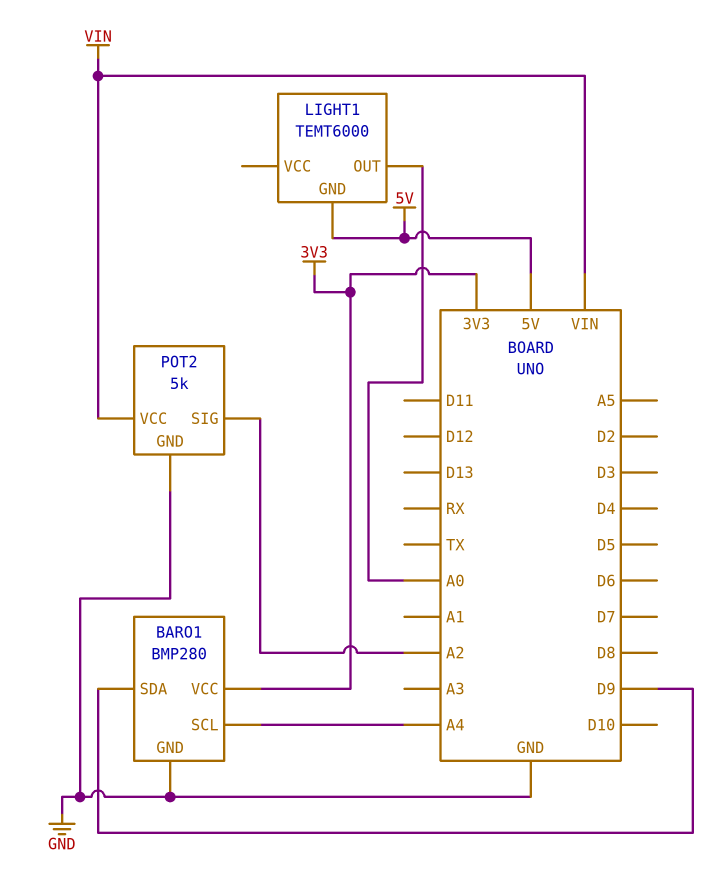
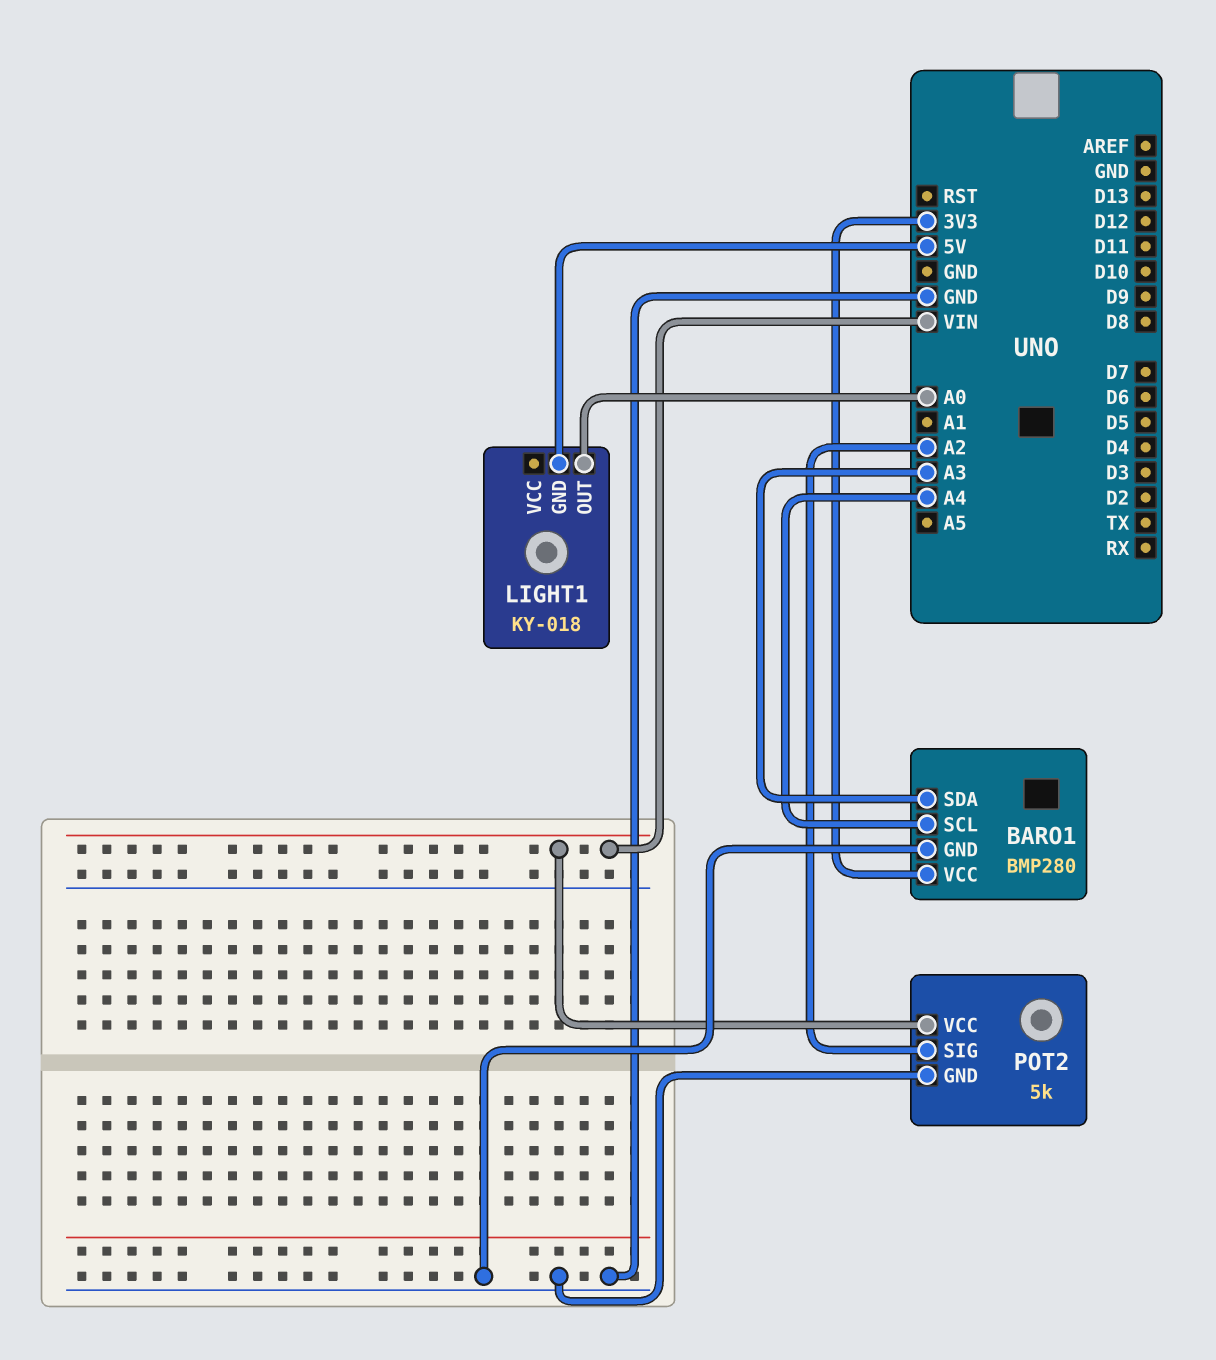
BARO1 pin SDA: D9 -> A3
LIGHT1: TEMT6000 -> KY-018

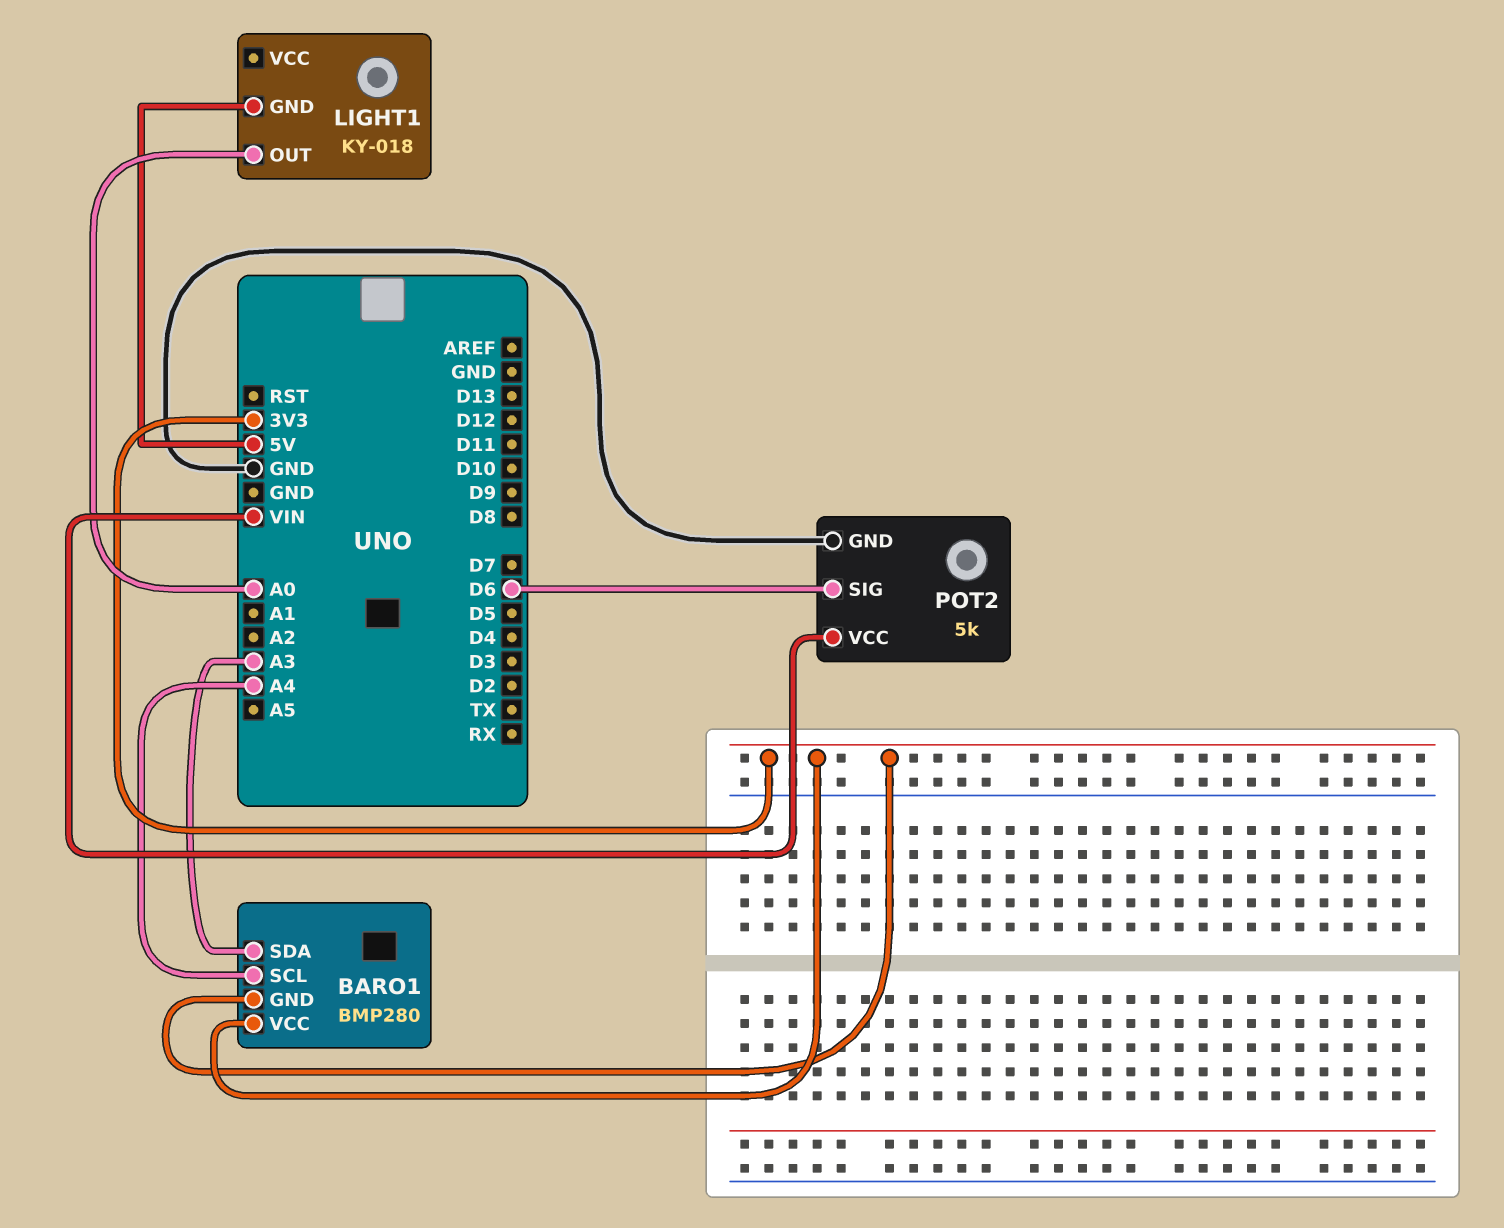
BARO1 pin GND: GND -> 3V3
POT2 pin SIG: A2 -> D6

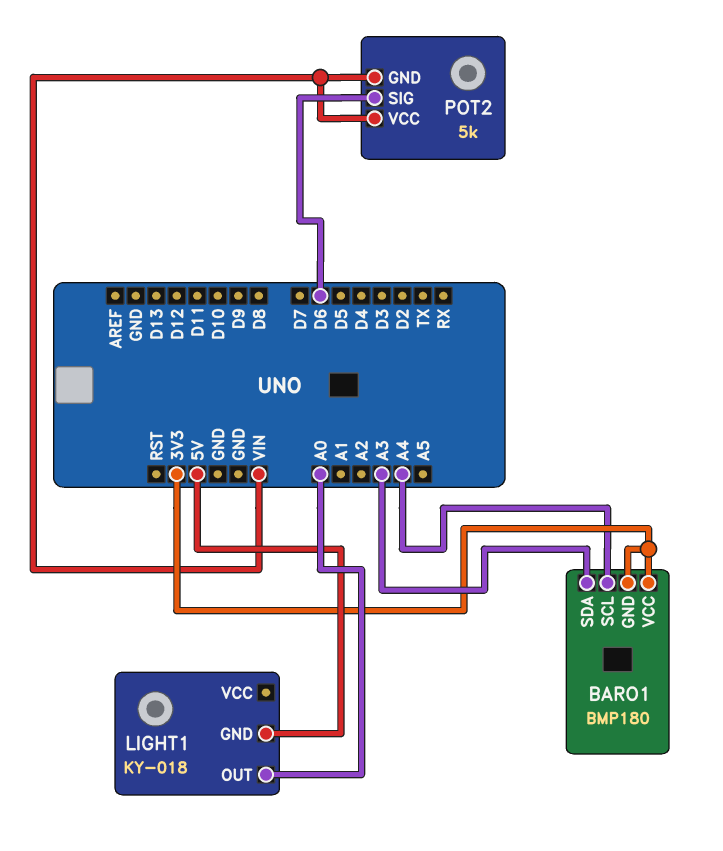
BARO1: BMP280 -> BMP180
POT2 pin GND: GND -> VIN

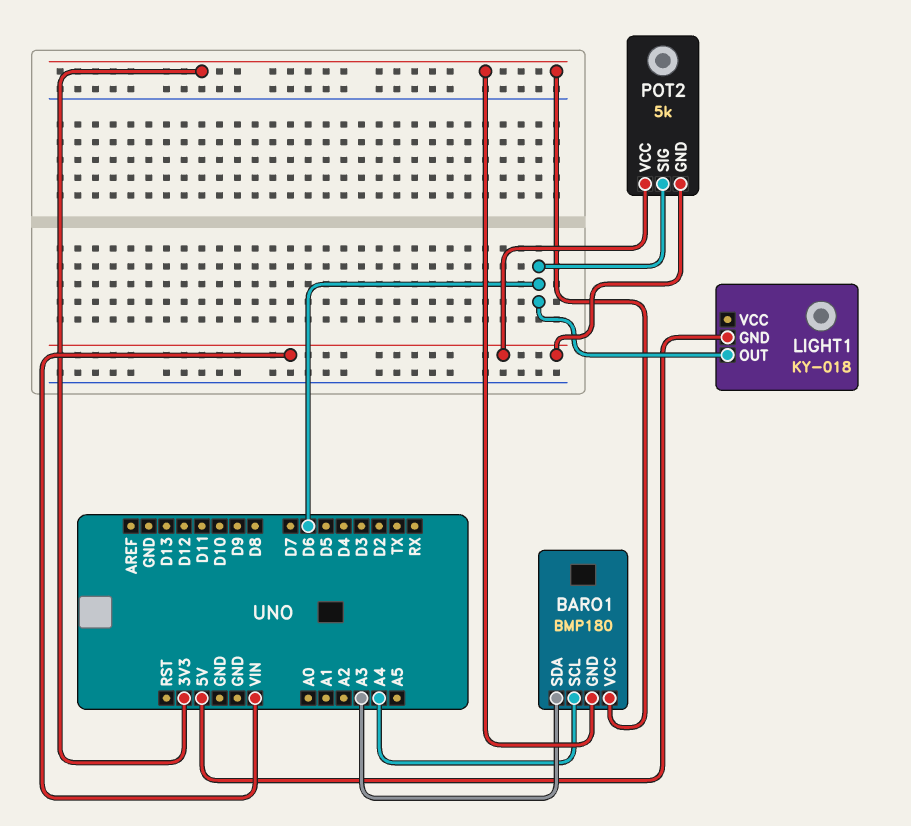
LIGHT1 pin OUT: A0 -> D6

